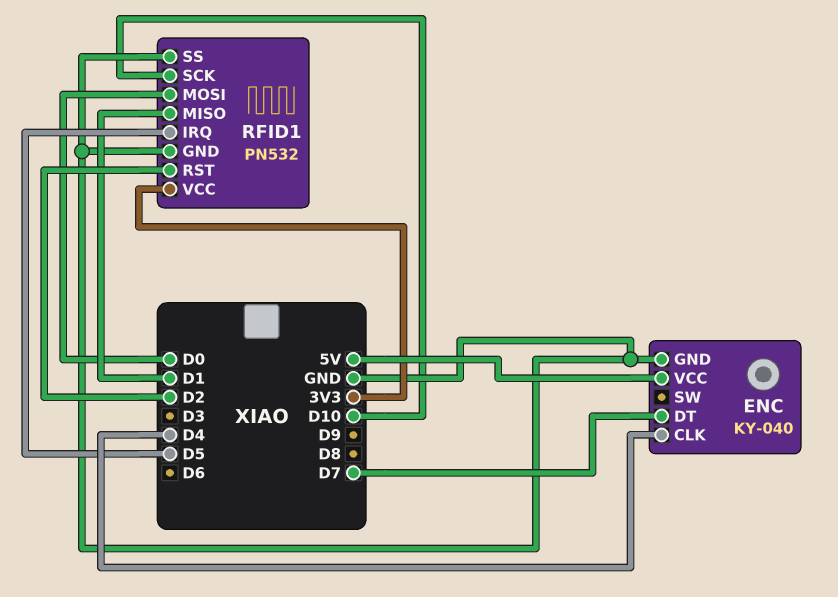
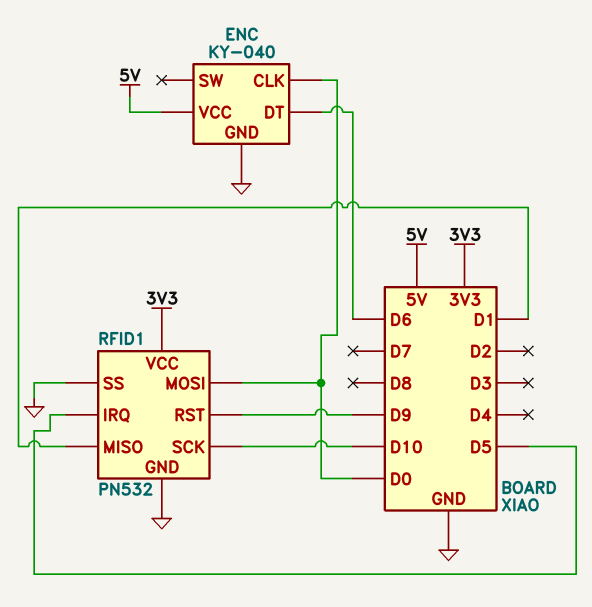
ENC pin CLK: D4 -> D0
ENC pin DT: D7 -> D6
RFID1 pin RST: D2 -> D9

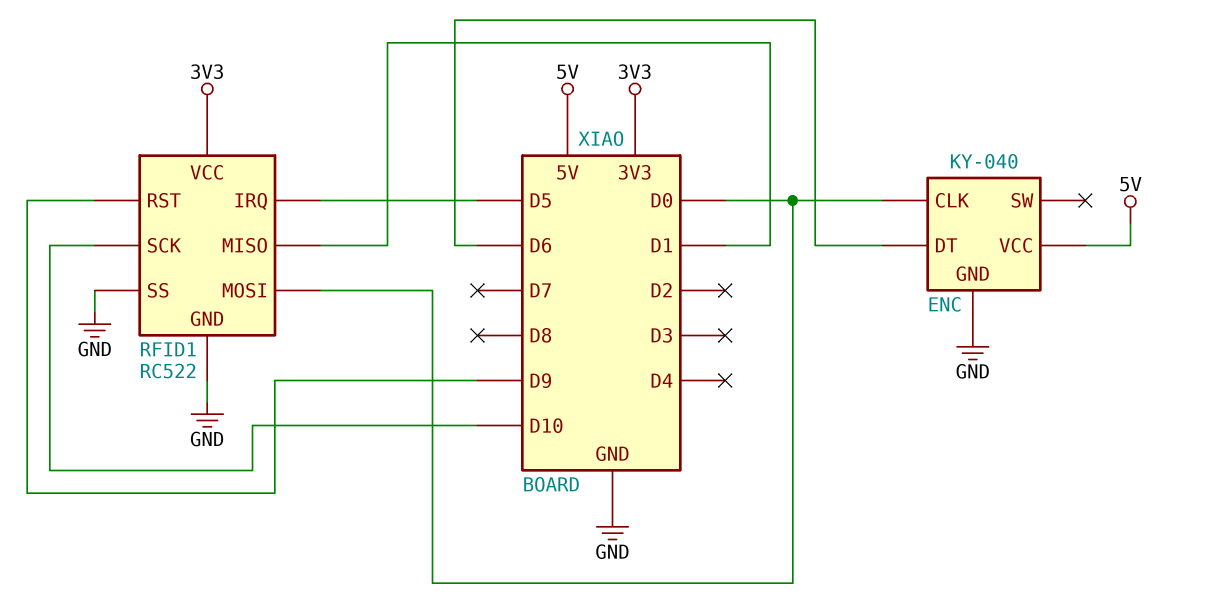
RFID1: PN532 -> RC522

